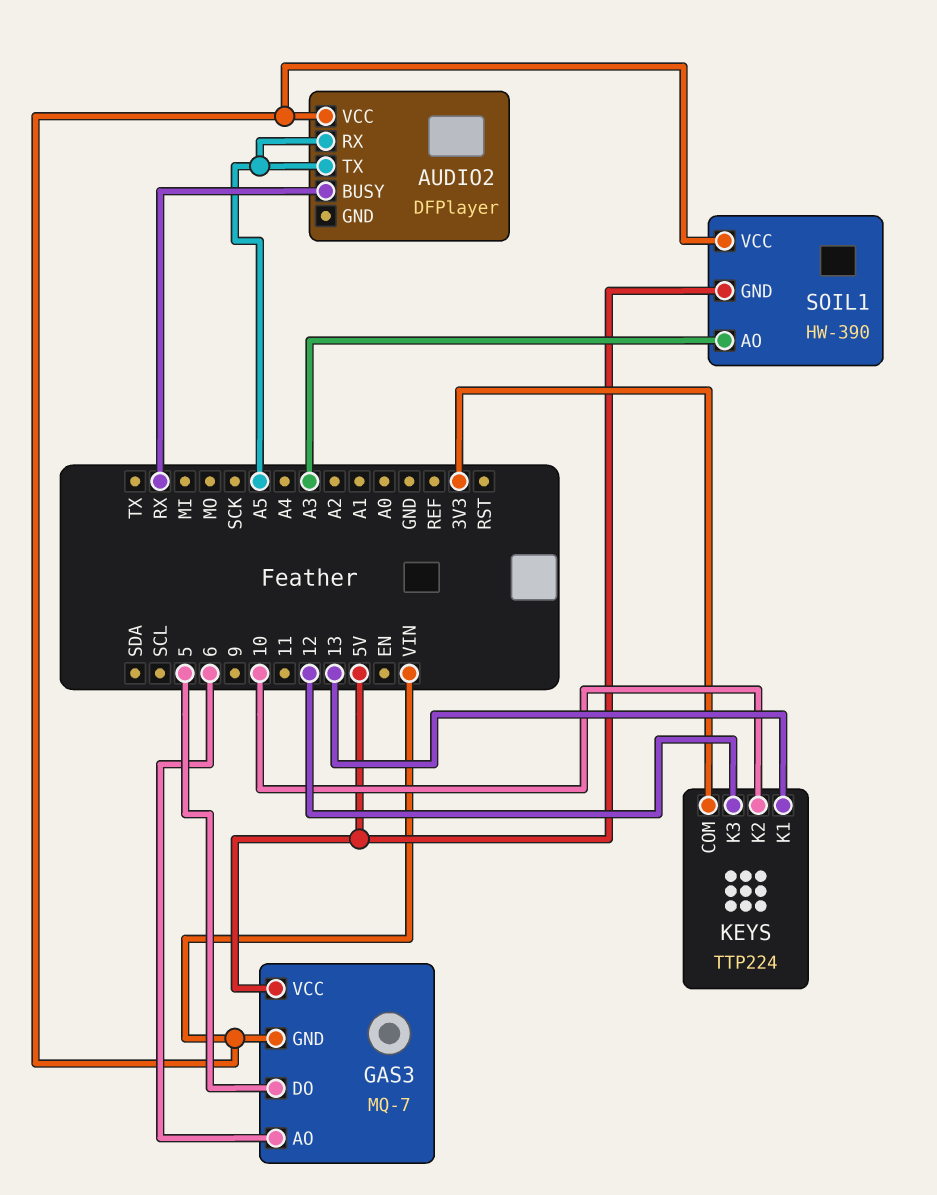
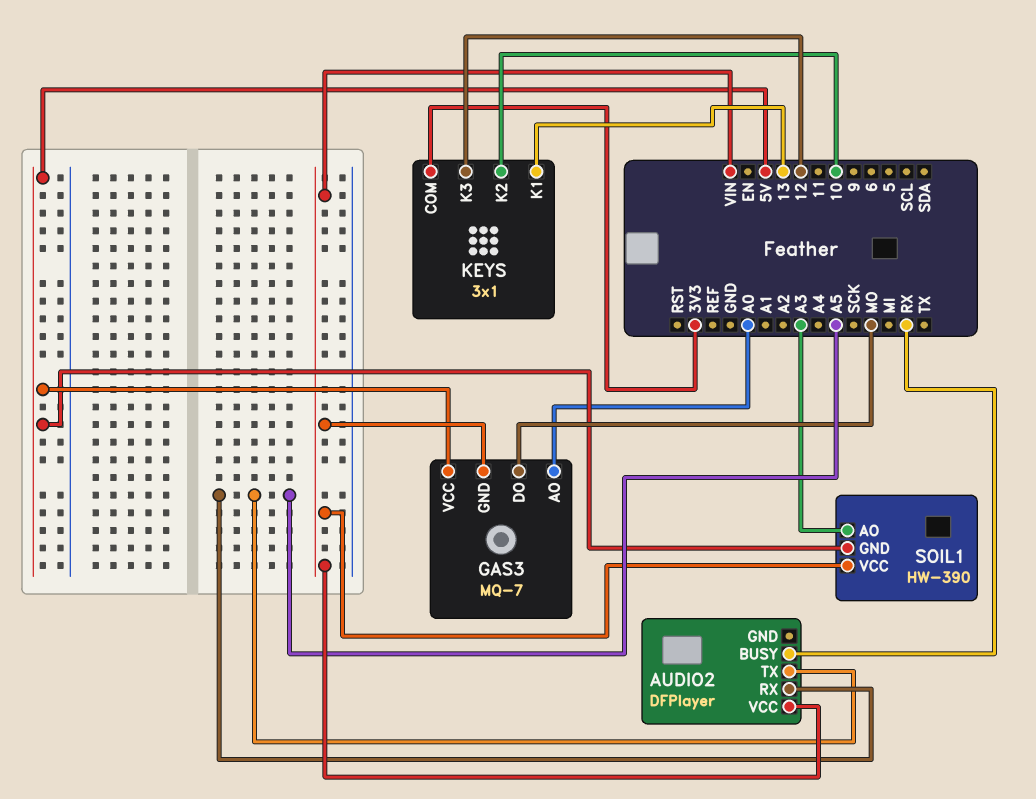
GAS3 pin AO: 6 -> A0
GAS3 pin DO: 5 -> MO
KEYS: TTP224 -> 3x1

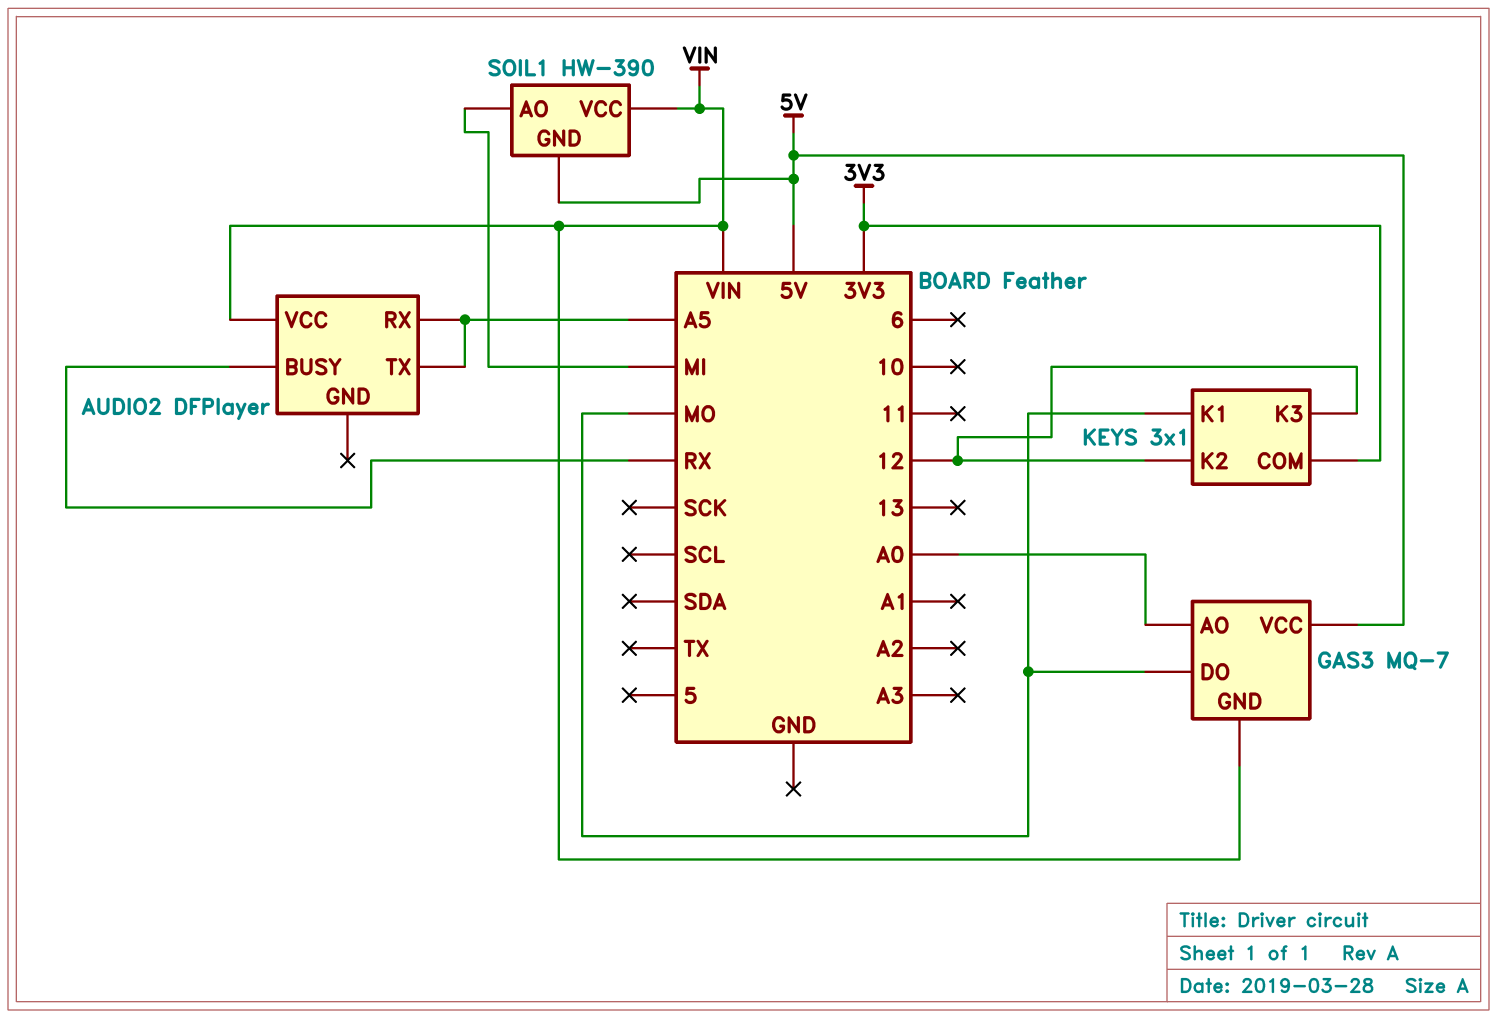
KEYS pin K1: 13 -> MO
KEYS pin K2: 10 -> 12
SOIL1 pin AO: A3 -> MI

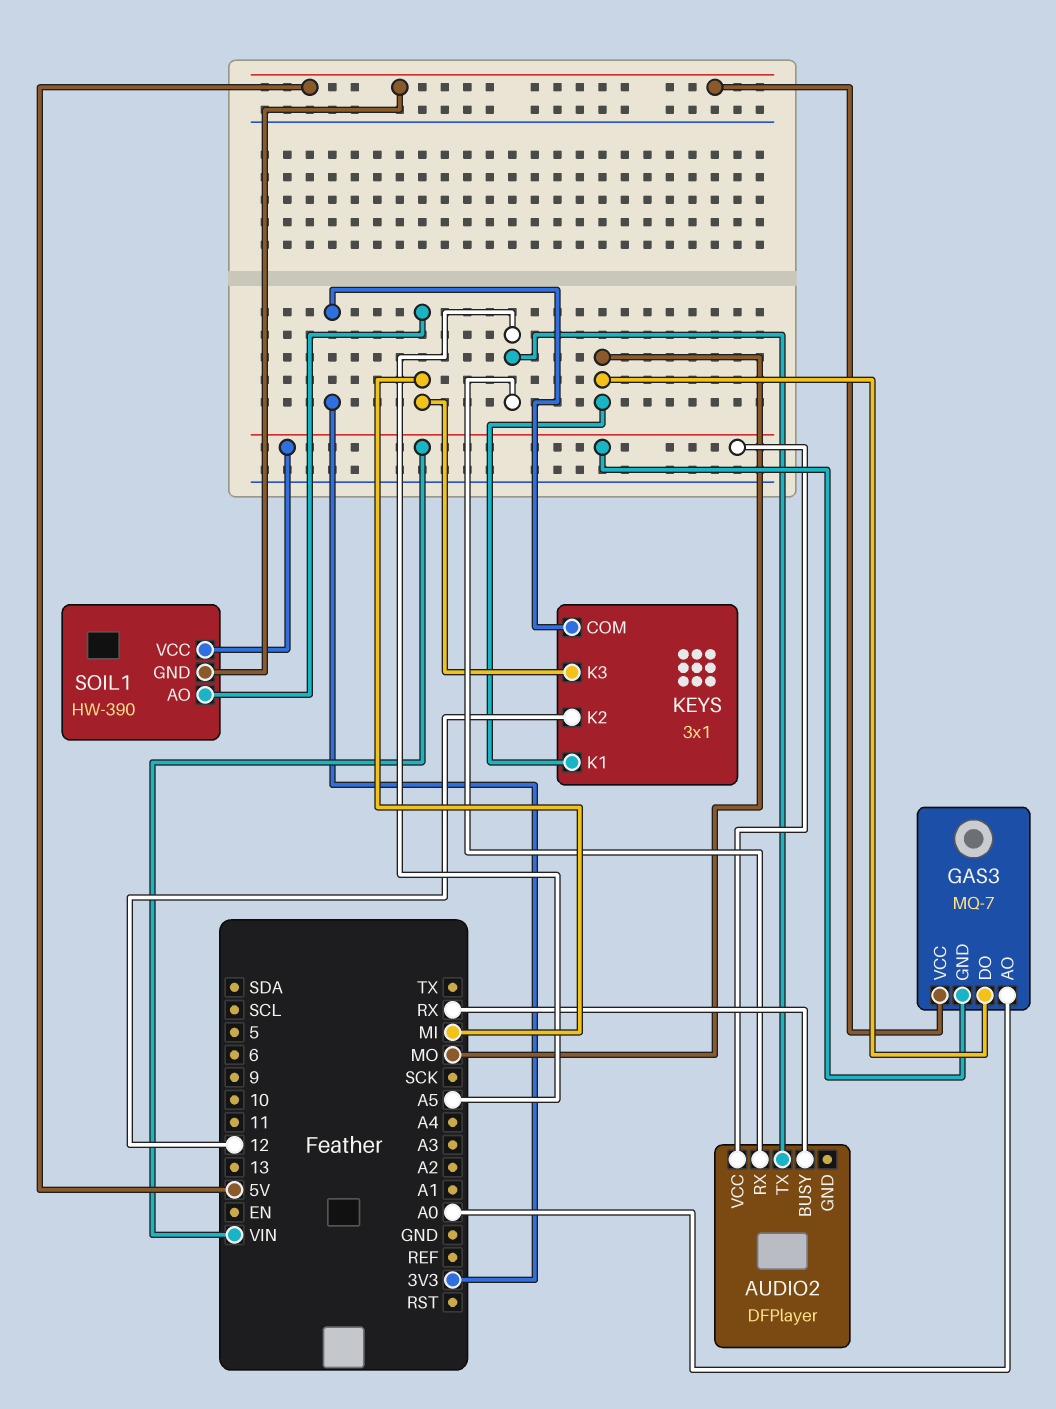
KEYS pin K3: 12 -> MI

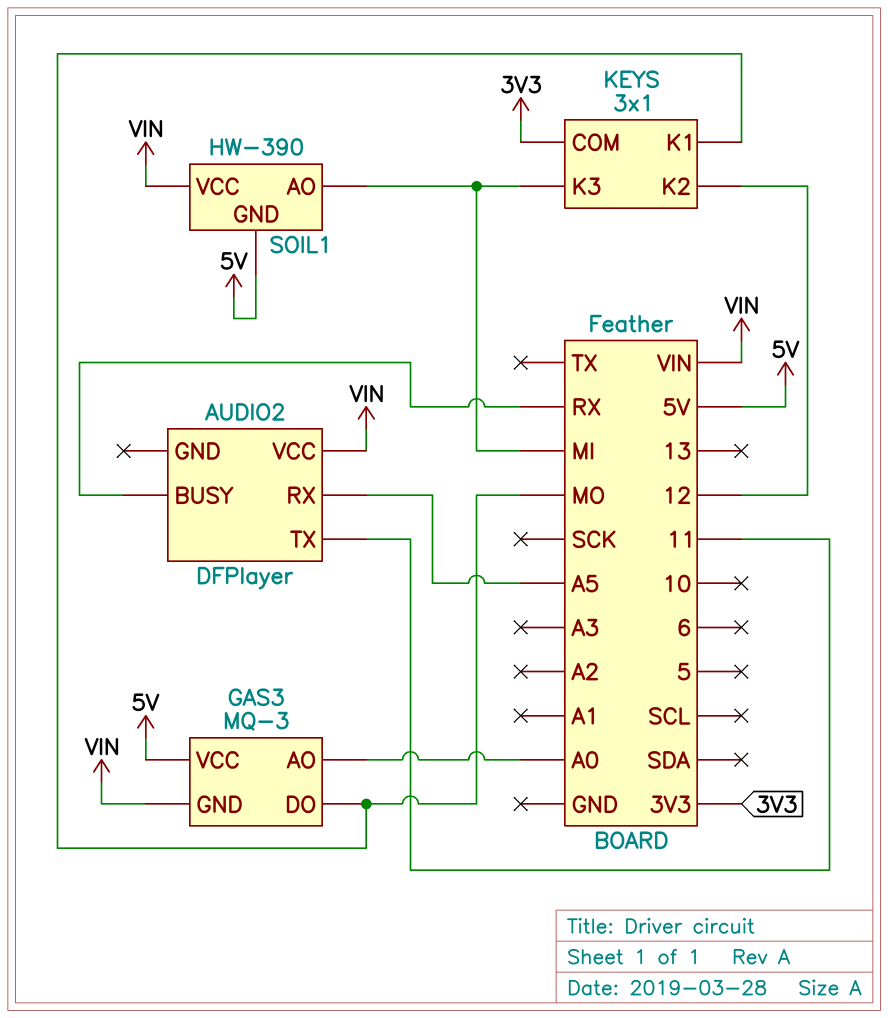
AUDIO2 pin TX: A5 -> 11
GAS3: MQ-7 -> MQ-3

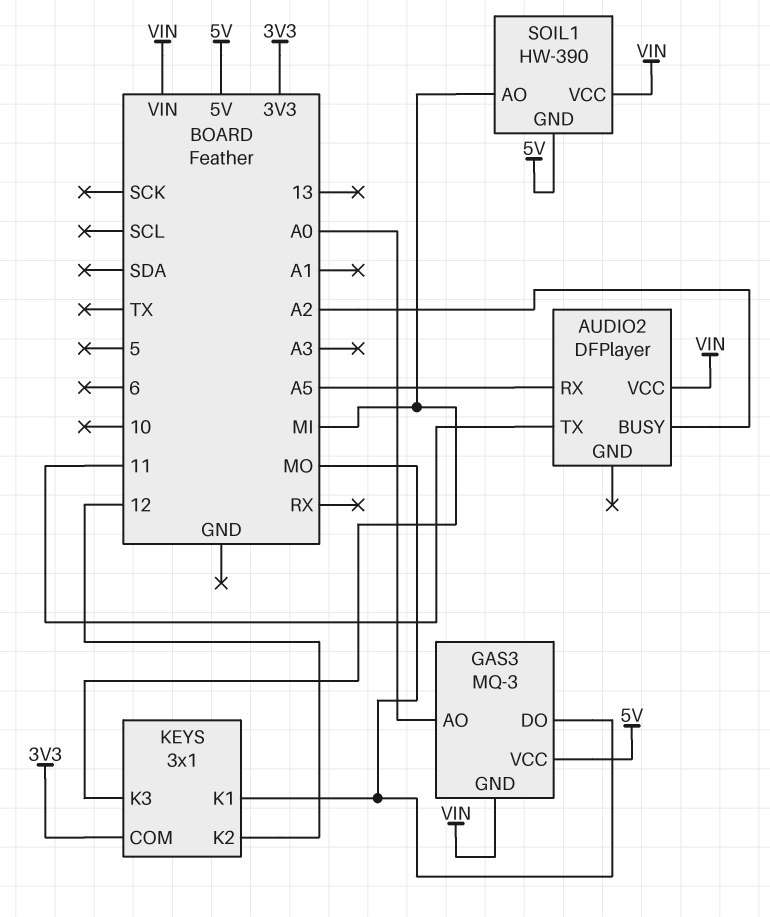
AUDIO2 pin BUSY: RX -> A2

